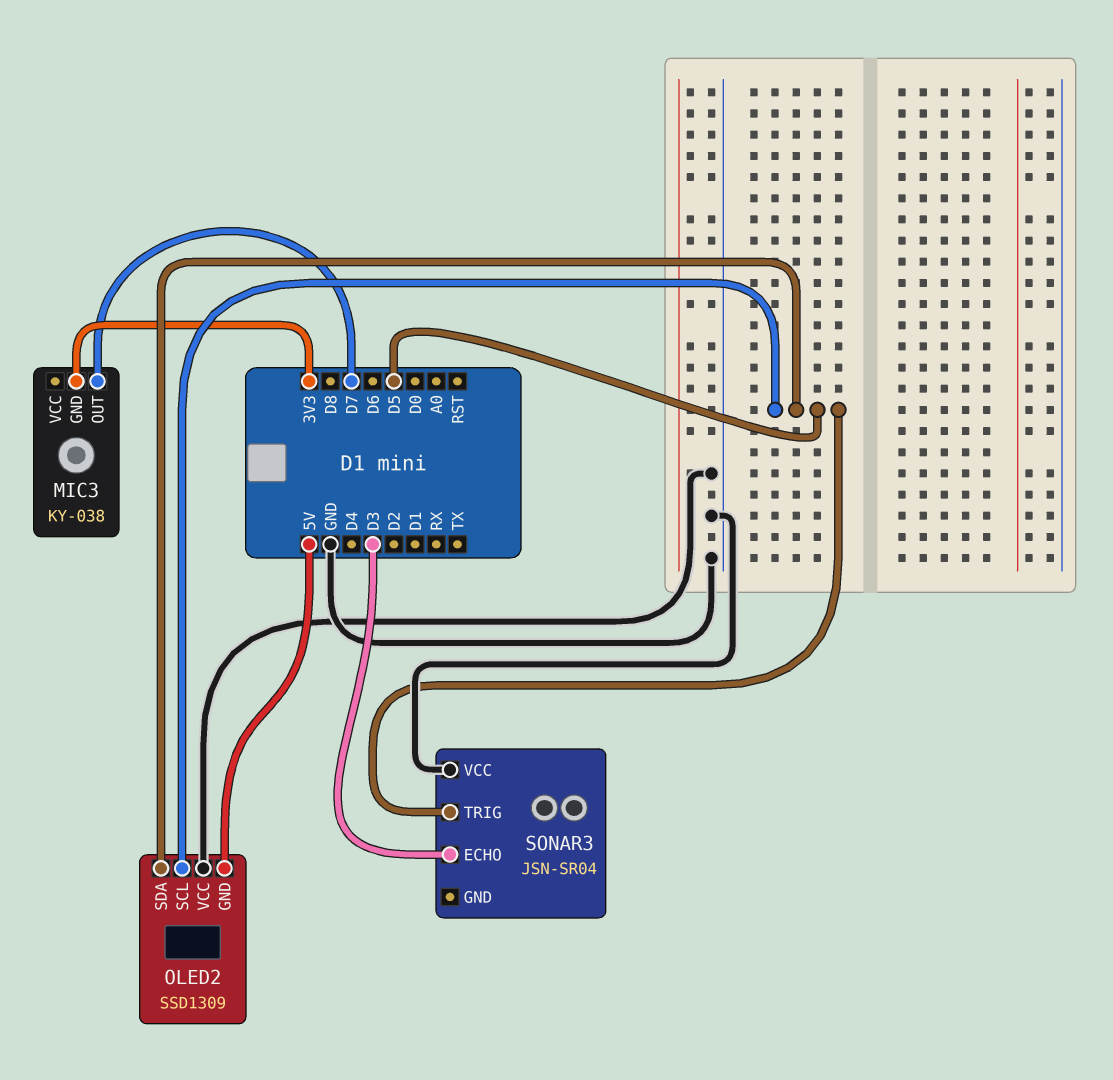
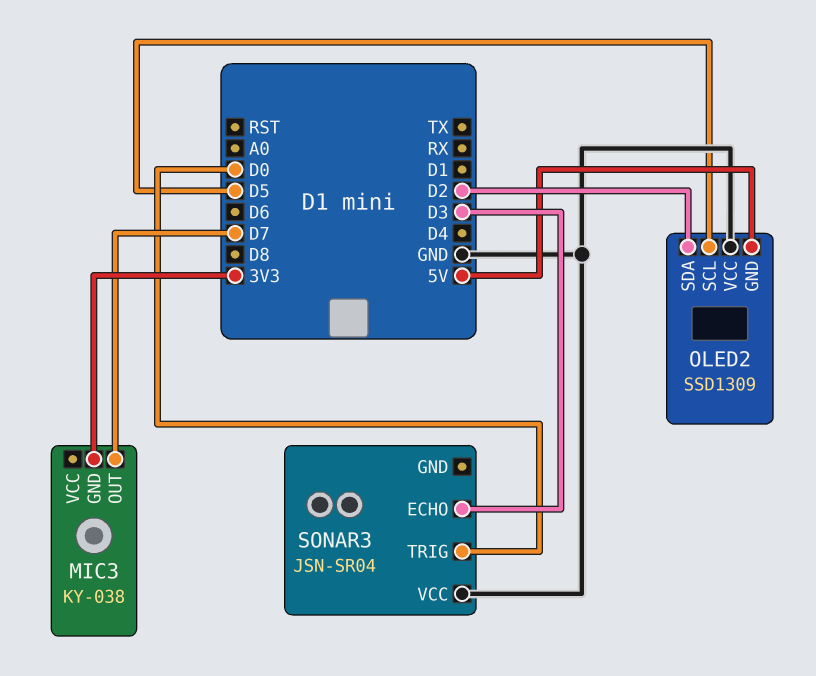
OLED2 pin SDA: D5 -> D2
SONAR3 pin TRIG: D5 -> D0

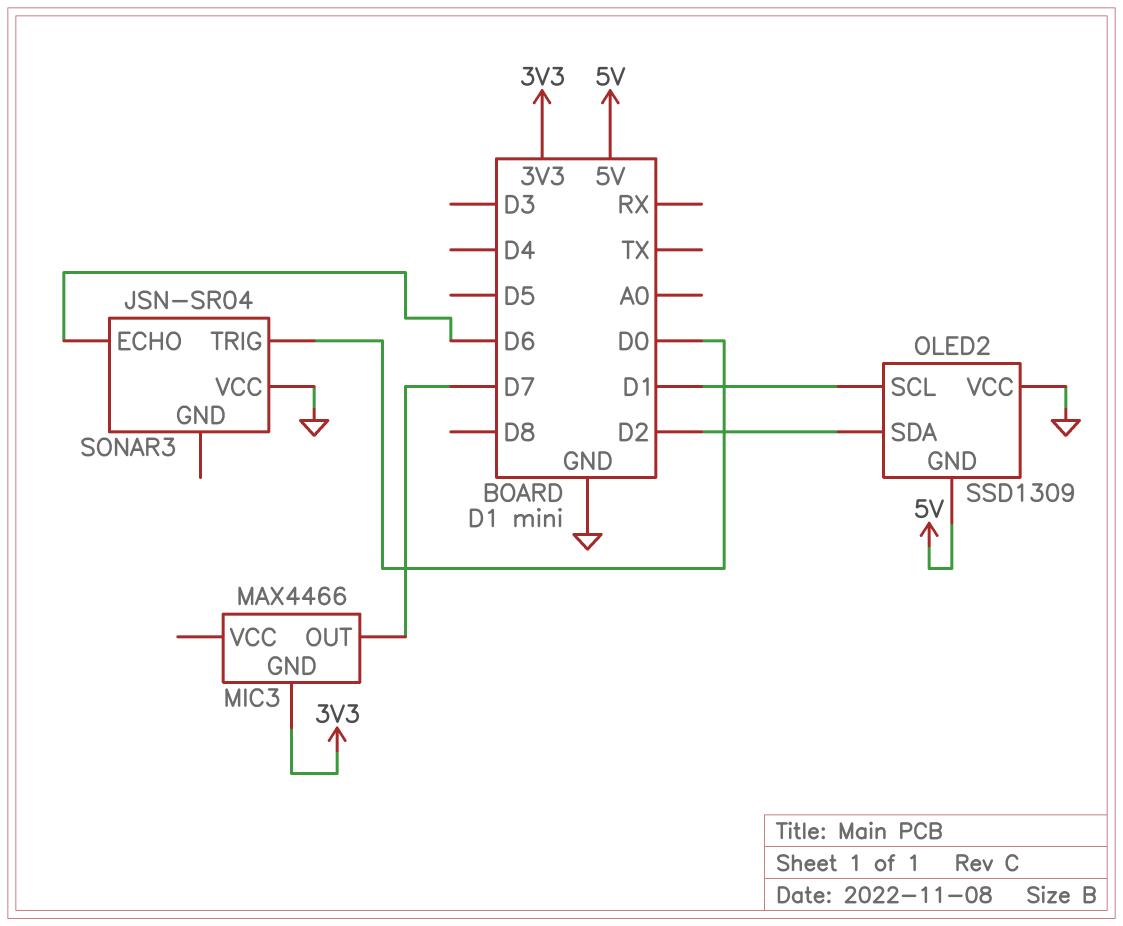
MIC3: KY-038 -> MAX4466
OLED2 pin SCL: D5 -> D1
SONAR3 pin ECHO: D3 -> D6

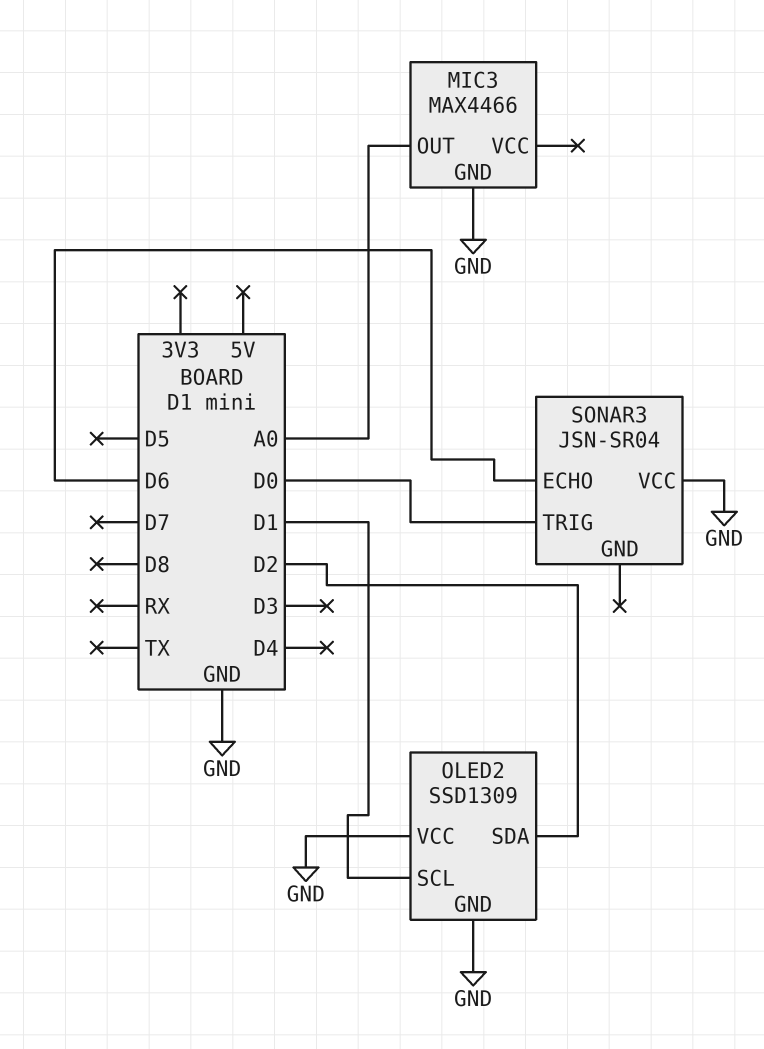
MIC3 pin GND: 3V3 -> GND
MIC3 pin OUT: D7 -> A0
OLED2 pin GND: 5V -> GND

